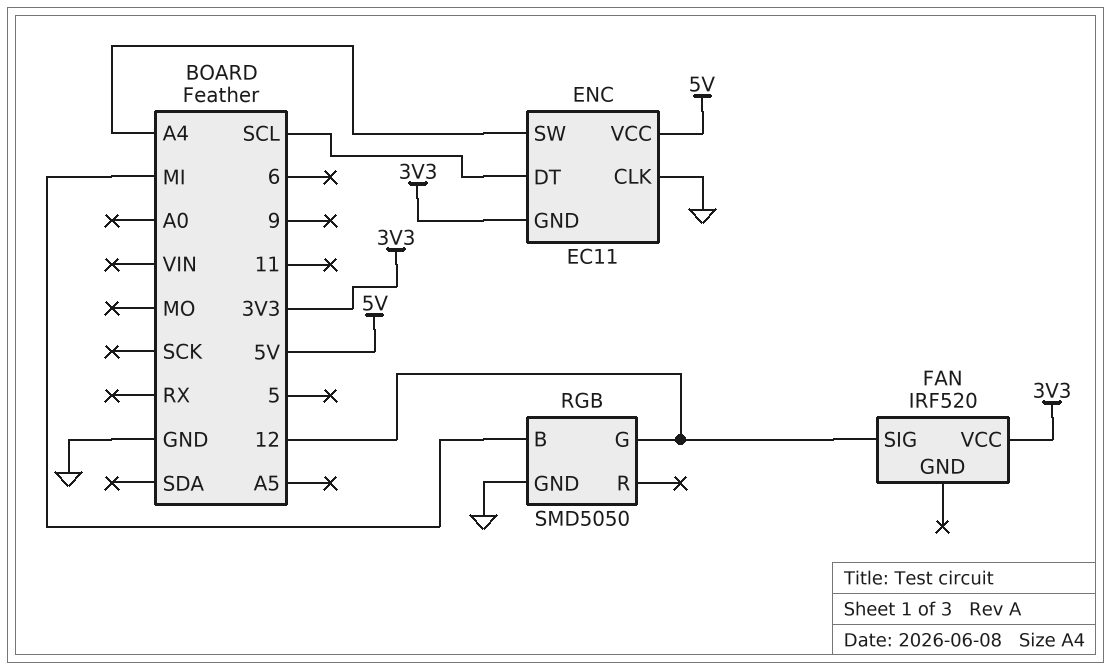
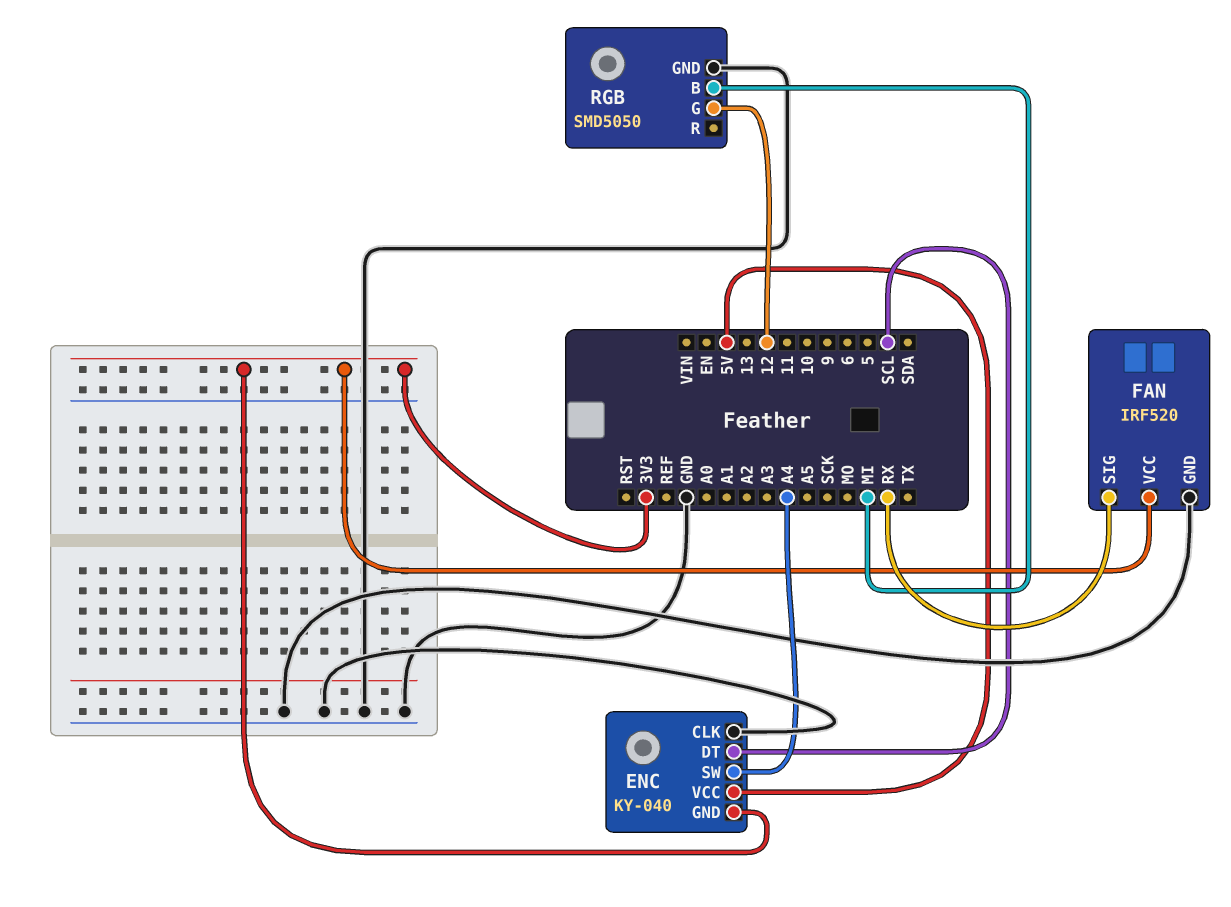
ENC: EC11 -> KY-040
FAN pin GND: none -> GND
FAN pin SIG: 12 -> RX

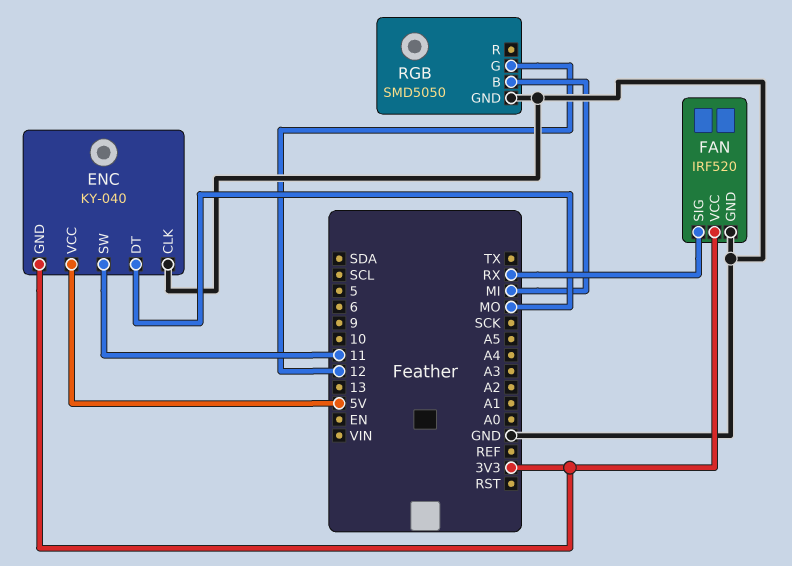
ENC pin DT: SCL -> MO
ENC pin SW: A4 -> 11

